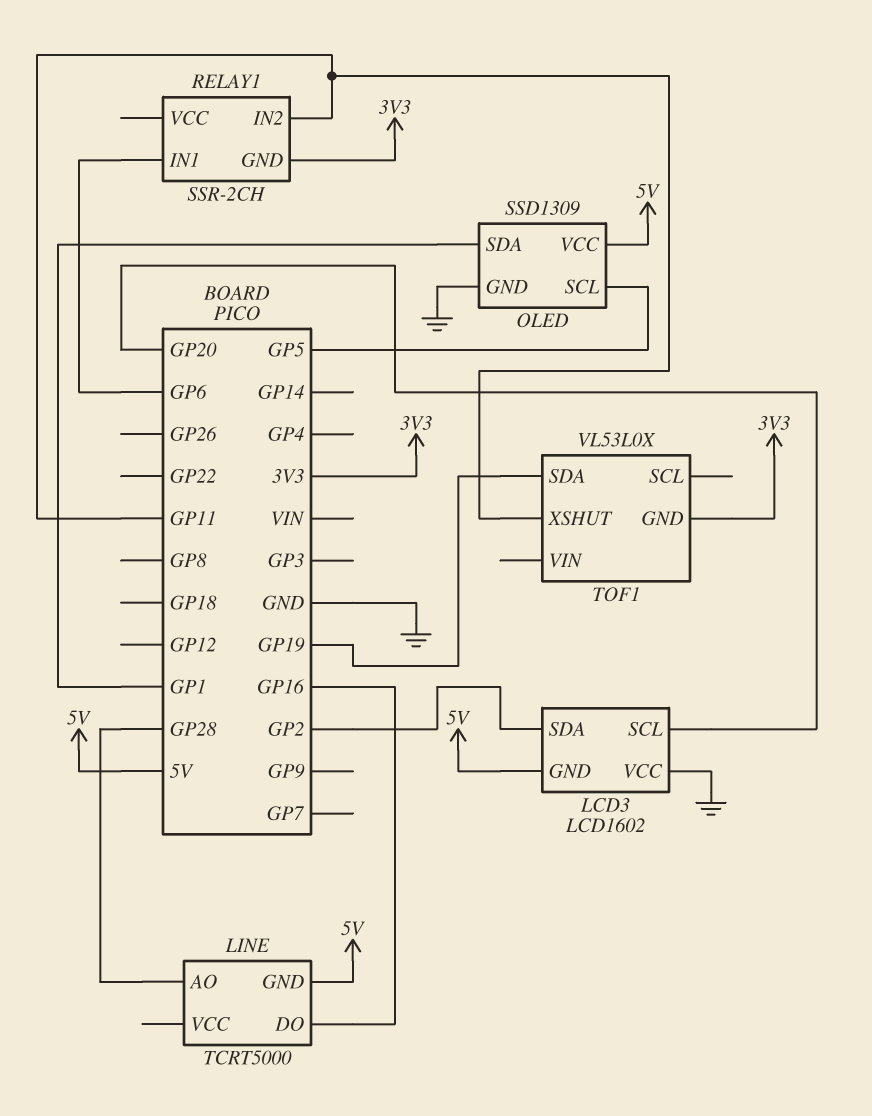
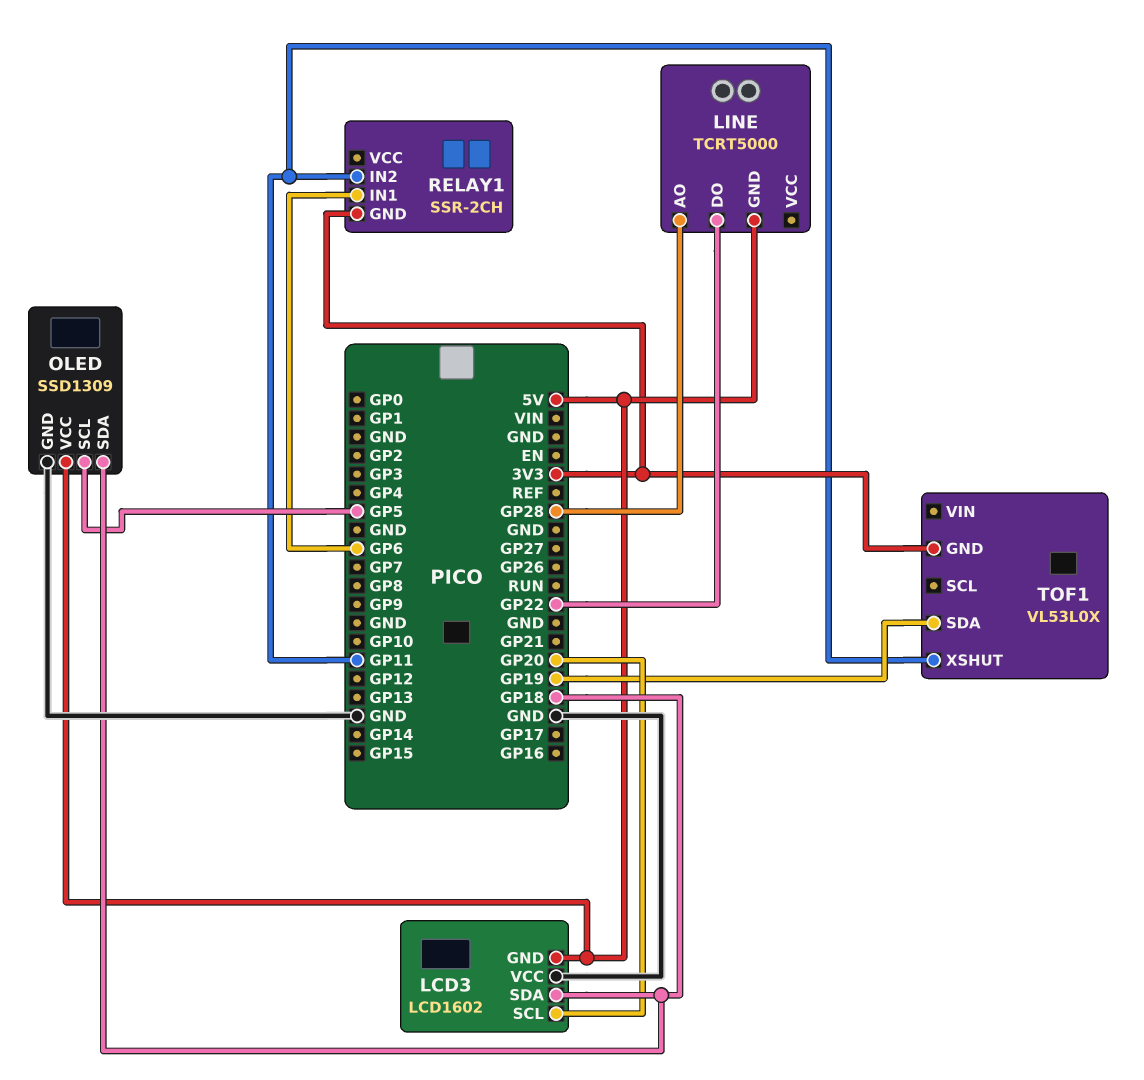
LCD3 pin SDA: GP2 -> GP18
LINE pin DO: GP16 -> GP22
OLED pin SDA: GP1 -> GP18

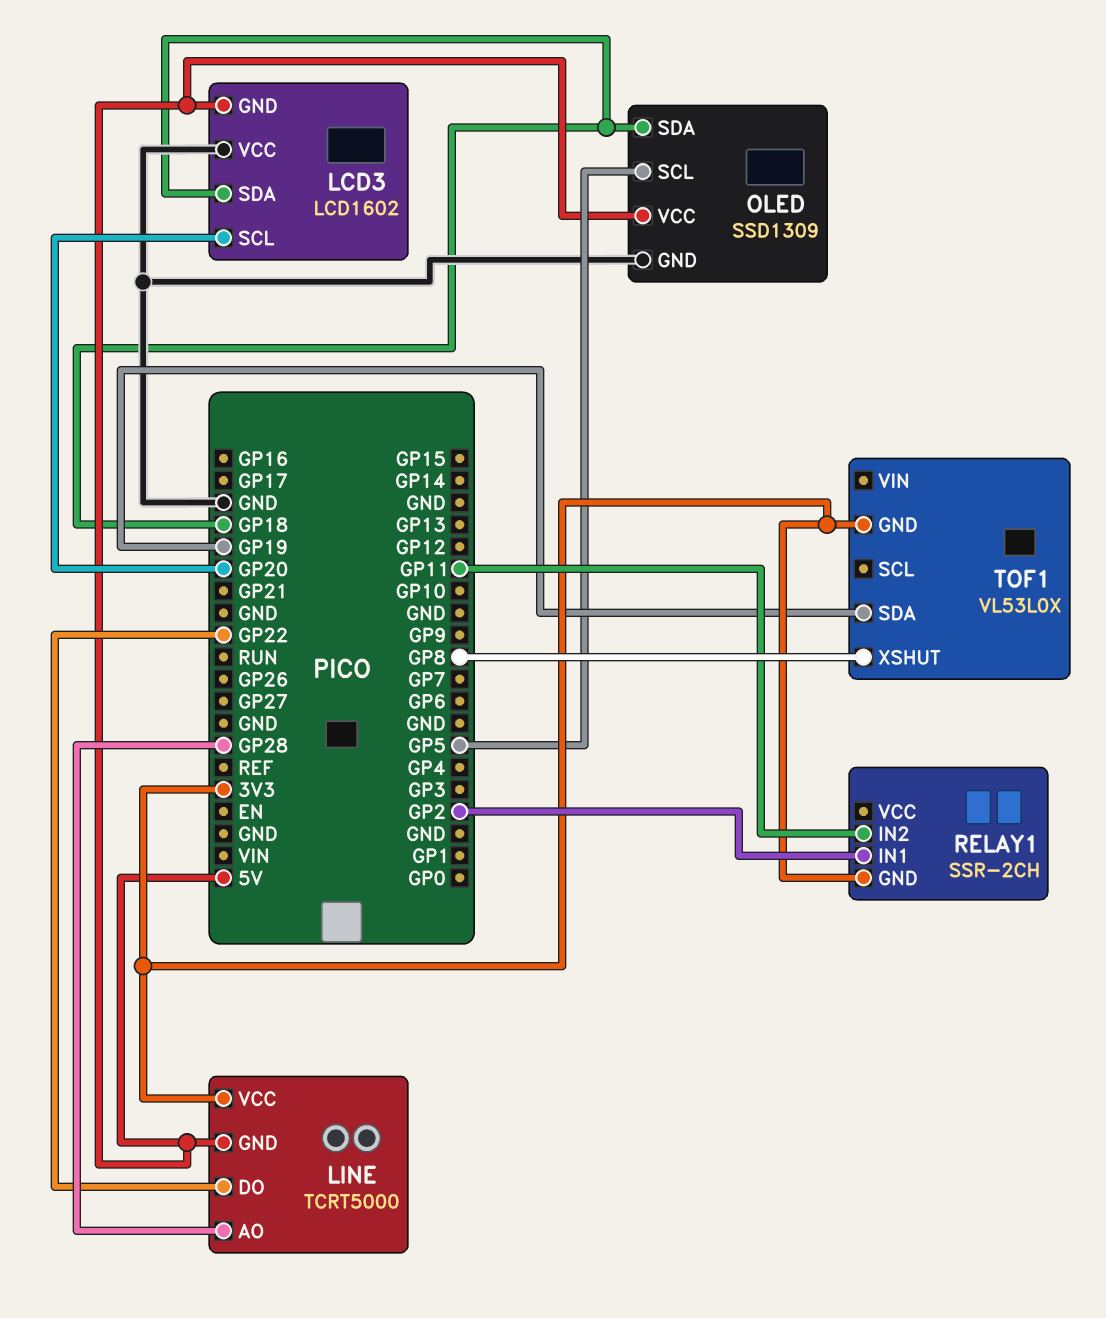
LINE pin VCC: none -> 3V3
RELAY1 pin IN1: GP6 -> GP2
TOF1 pin XSHUT: GP11 -> GP8

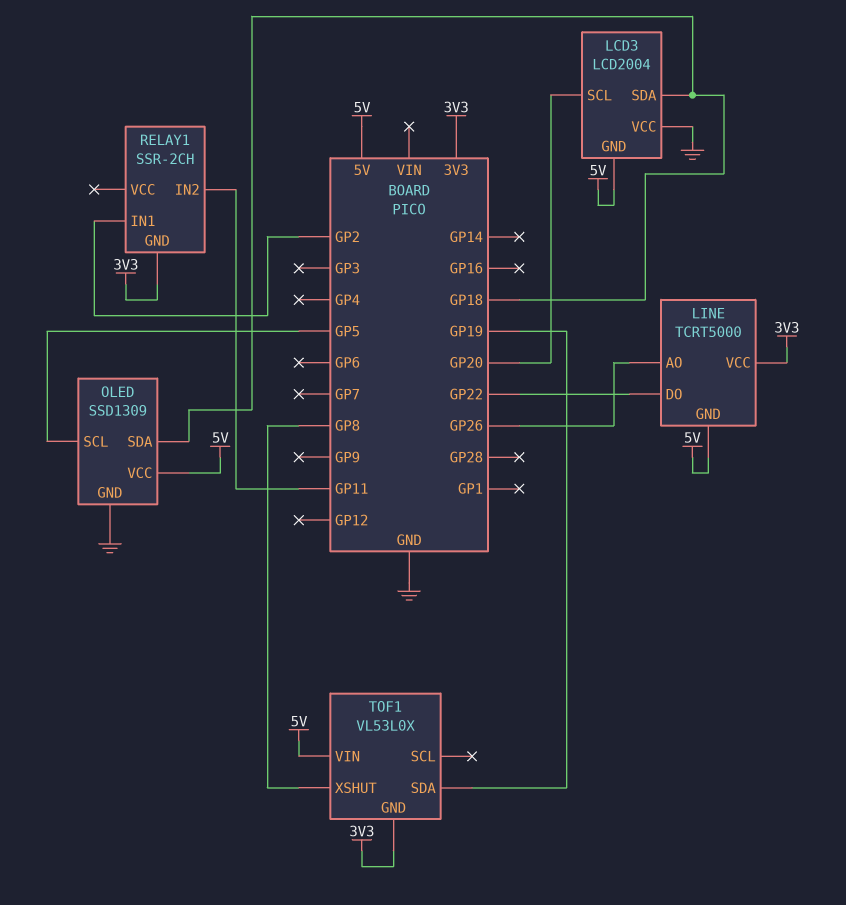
LCD3: LCD1602 -> LCD2004
LINE pin AO: GP28 -> GP26
TOF1 pin VIN: none -> 5V

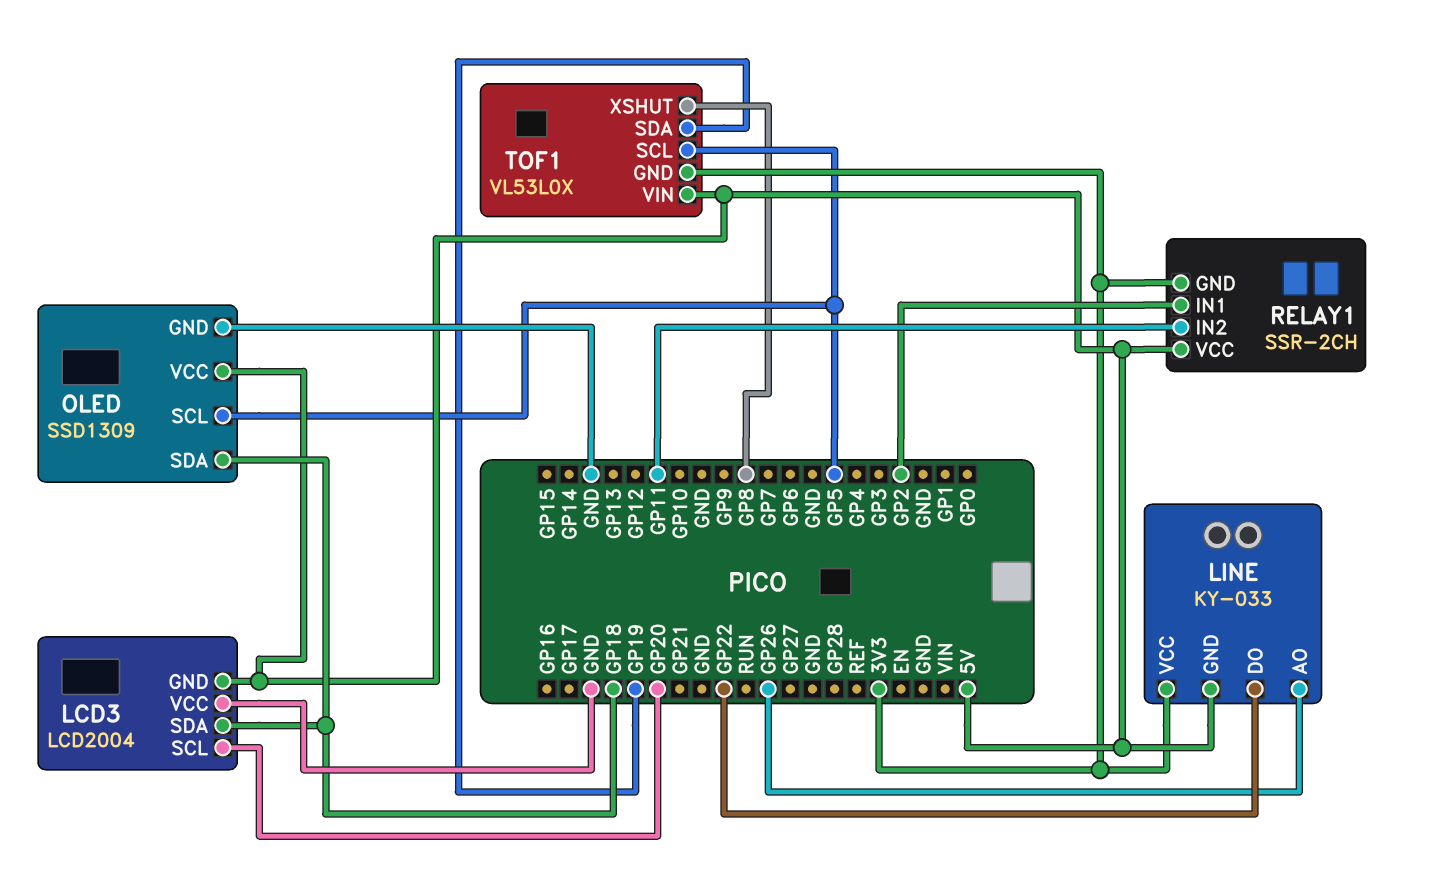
LINE: TCRT5000 -> KY-033
RELAY1 pin VCC: none -> 5V
TOF1 pin SCL: none -> GP5

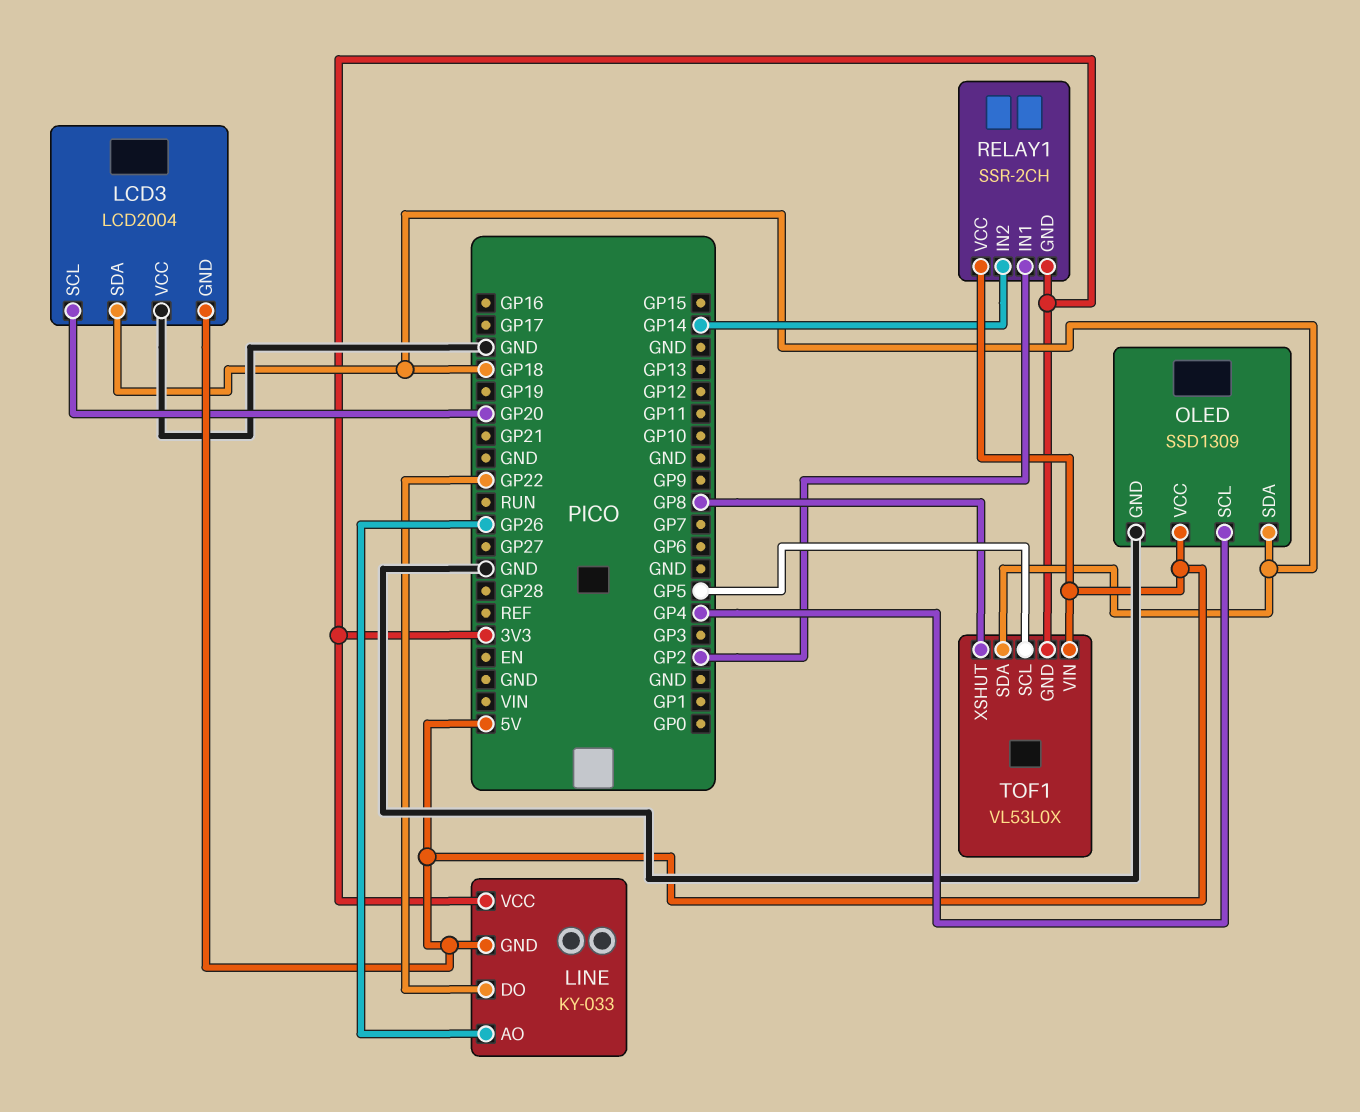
OLED pin SCL: GP5 -> GP4
RELAY1 pin IN2: GP11 -> GP14
TOF1 pin SDA: GP19 -> GP18

